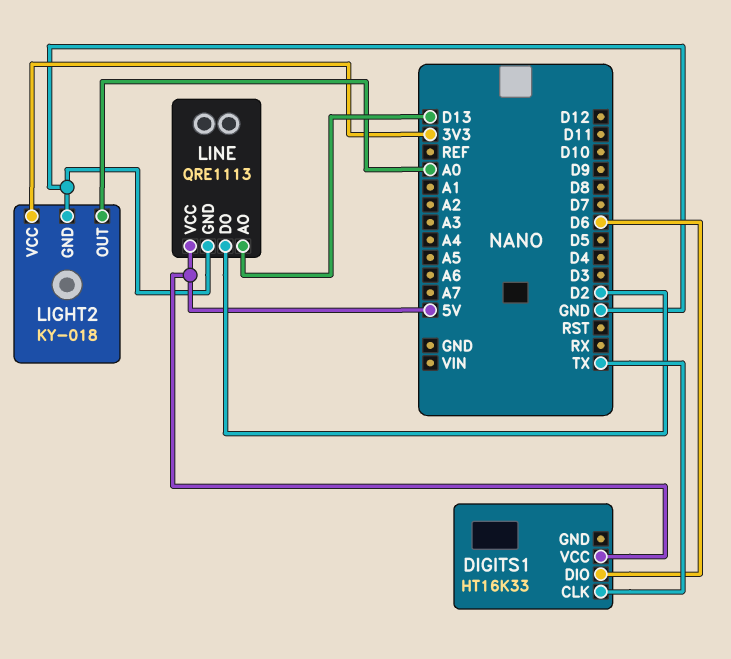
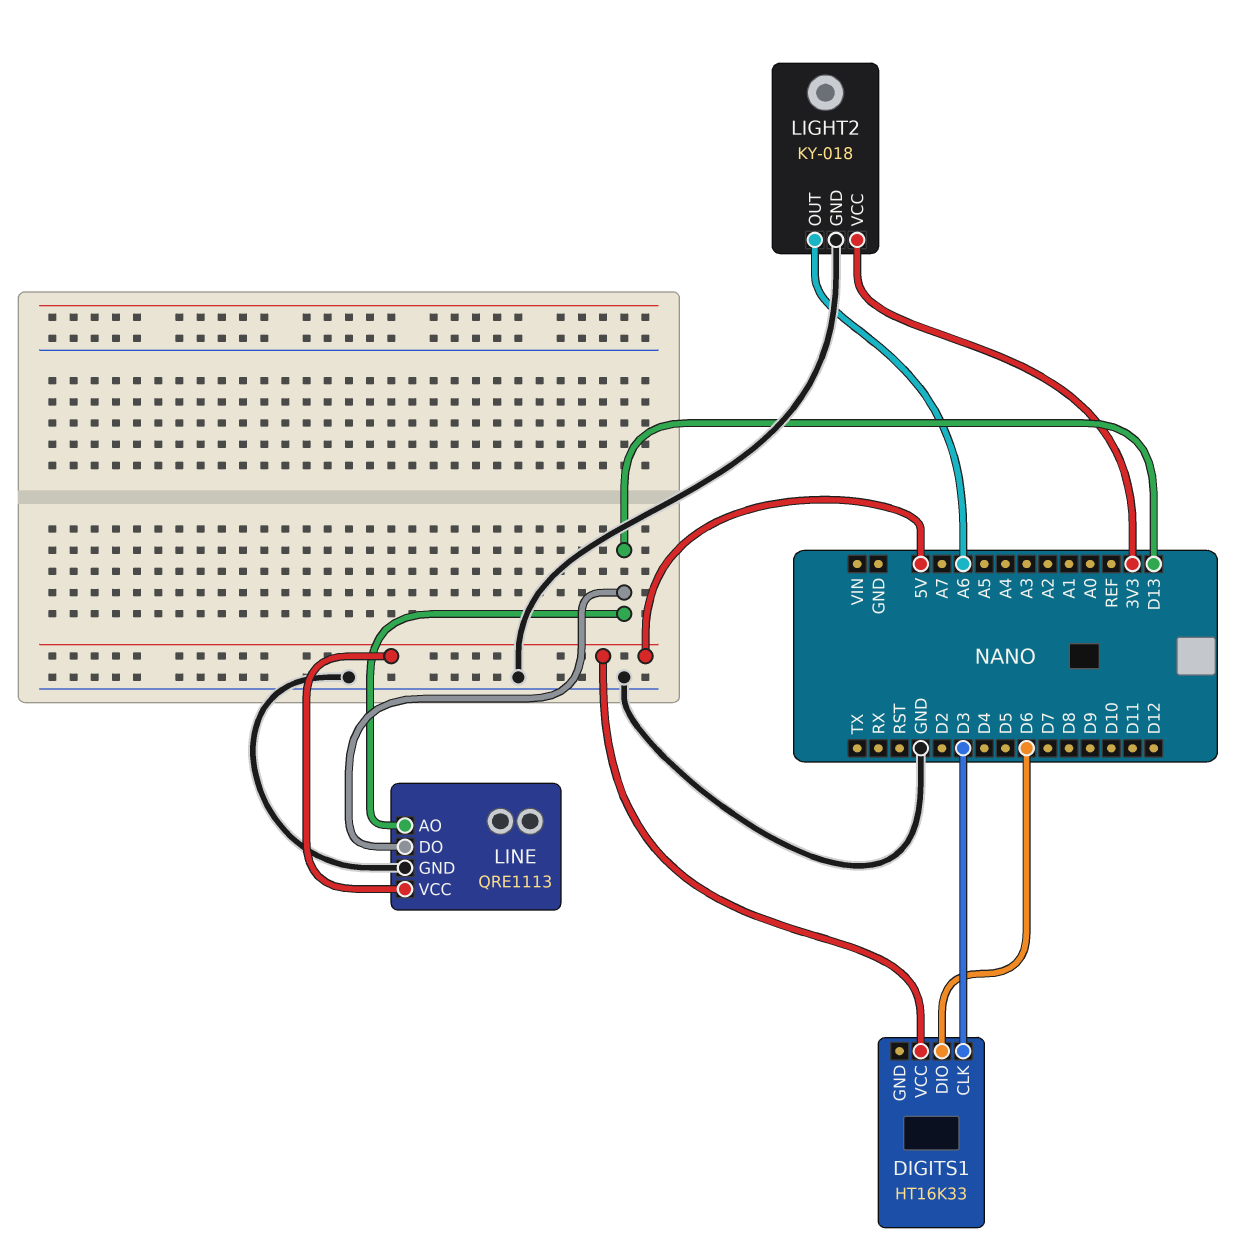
DIGITS1 pin CLK: TX -> D3
LIGHT2 pin OUT: A0 -> A6
LINE pin DO: D2 -> D13

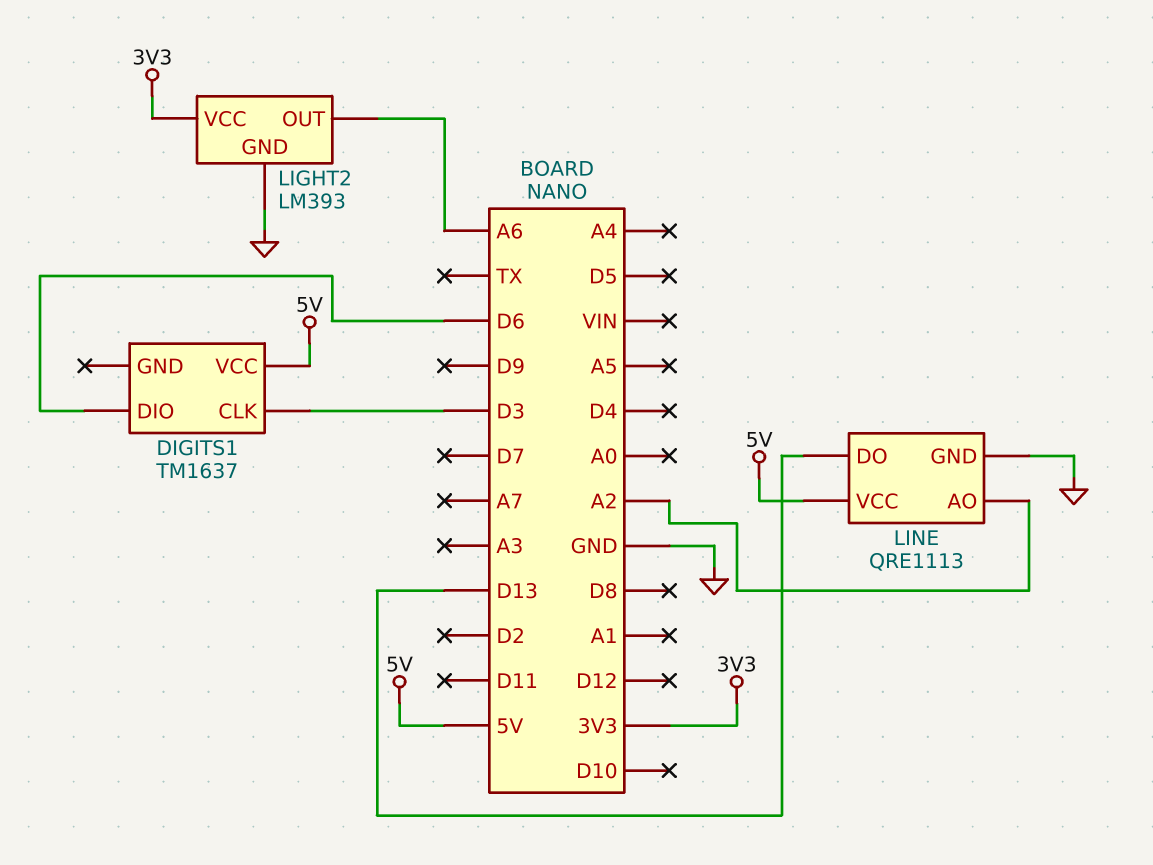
DIGITS1: HT16K33 -> TM1637
LIGHT2: KY-018 -> LM393
LINE pin AO: D13 -> A2

